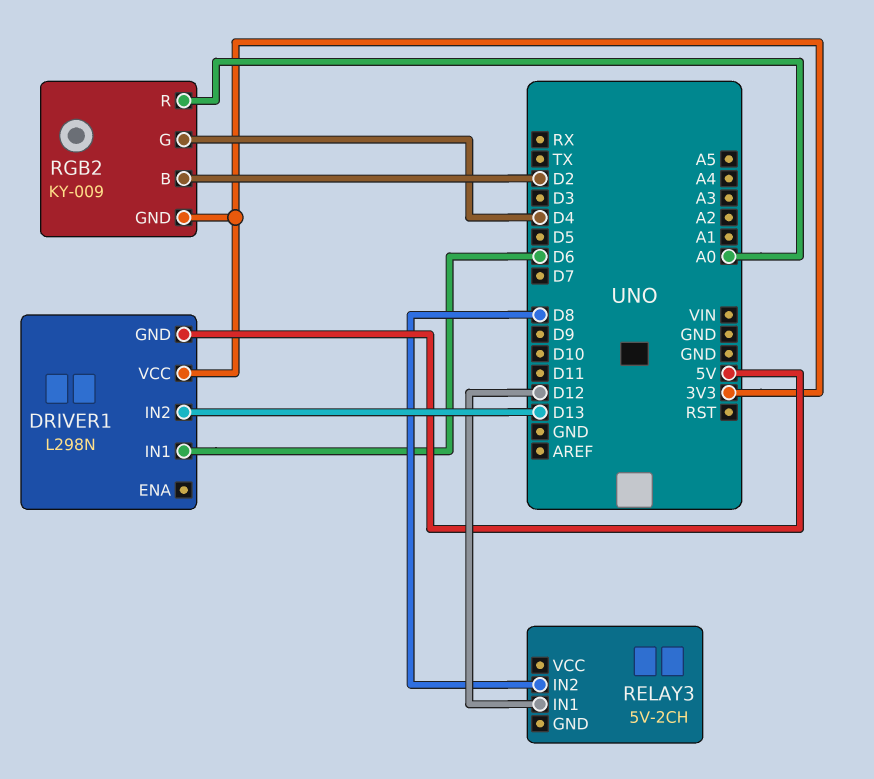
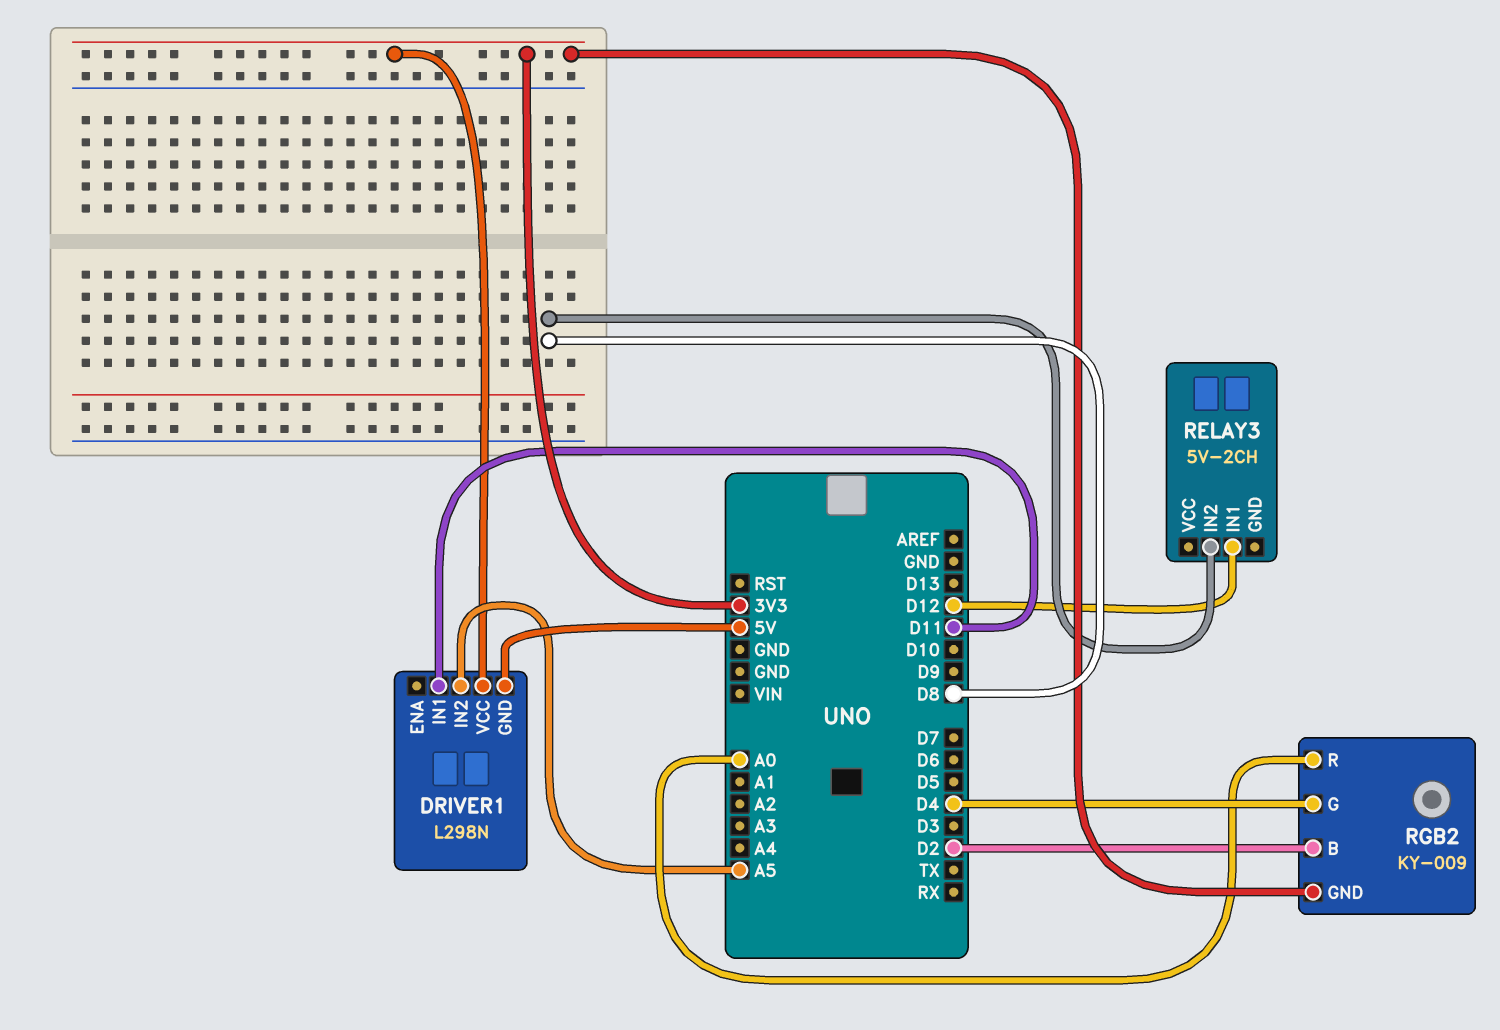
DRIVER1 pin IN1: D6 -> D11
DRIVER1 pin IN2: D13 -> A5

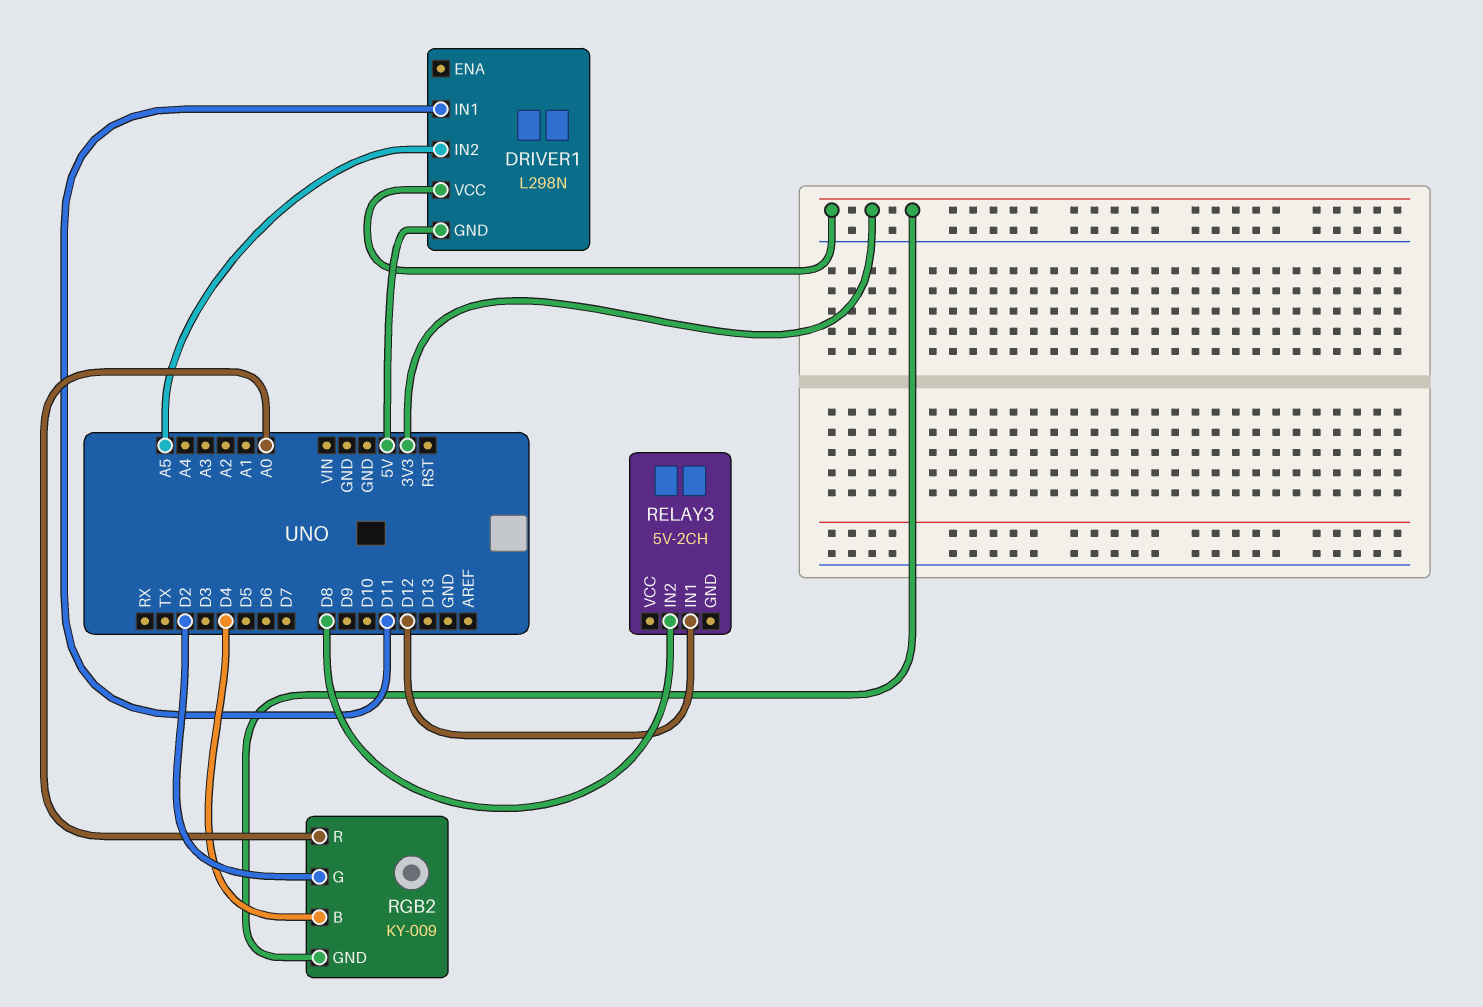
RGB2 pin B: D2 -> D4
RGB2 pin G: D4 -> D2

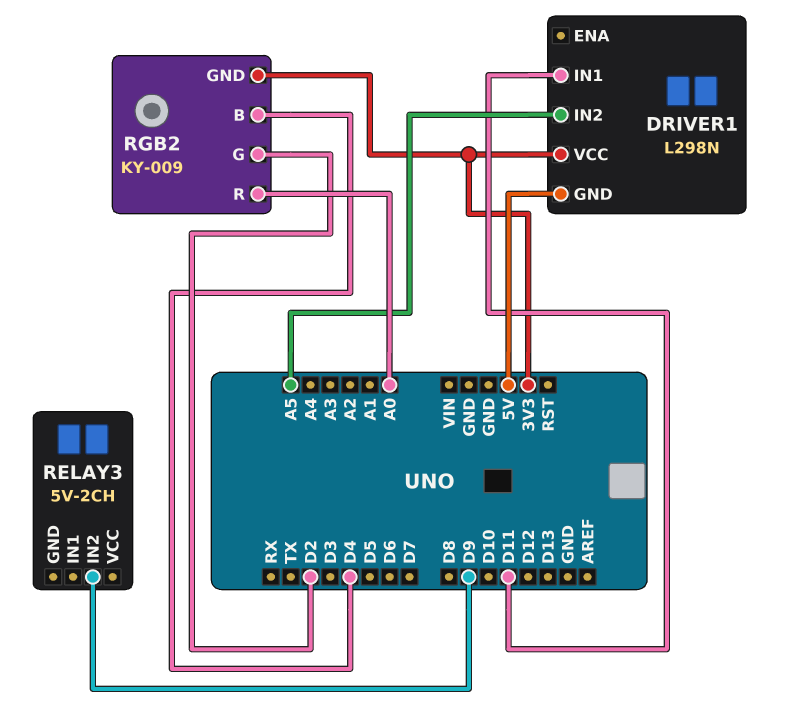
RELAY3 pin IN1: D12 -> none
RELAY3 pin IN2: D8 -> D9

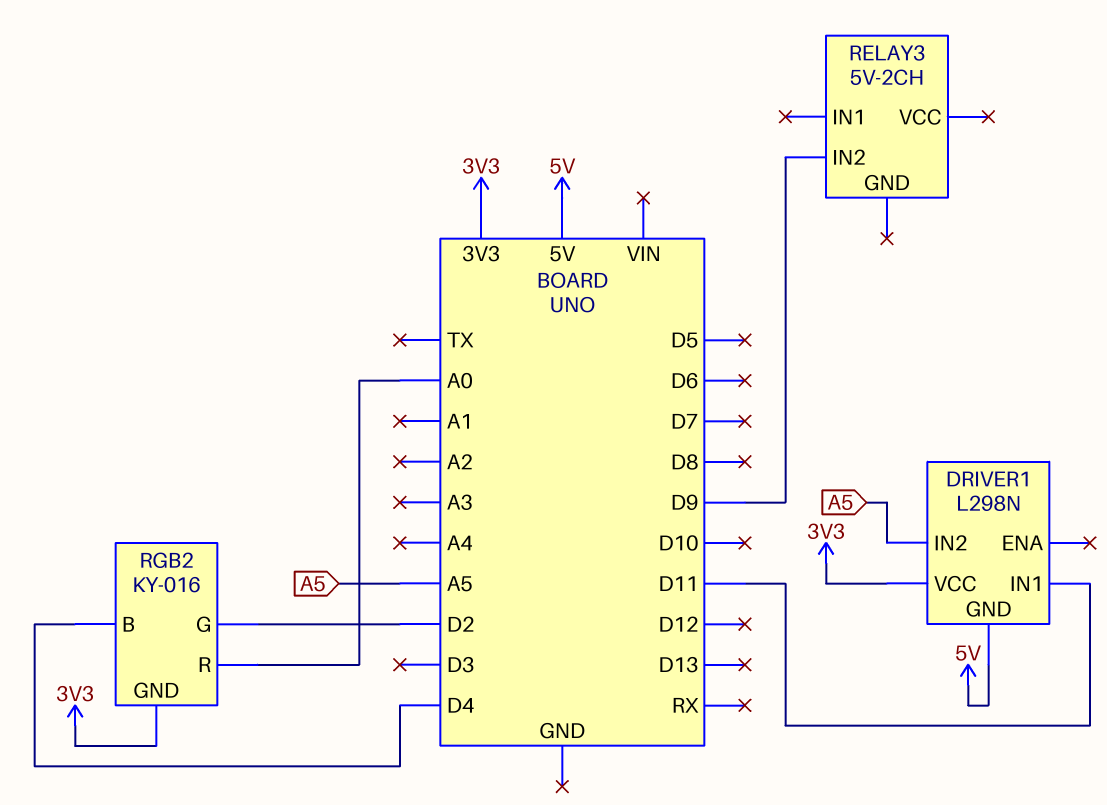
RGB2: KY-009 -> KY-016

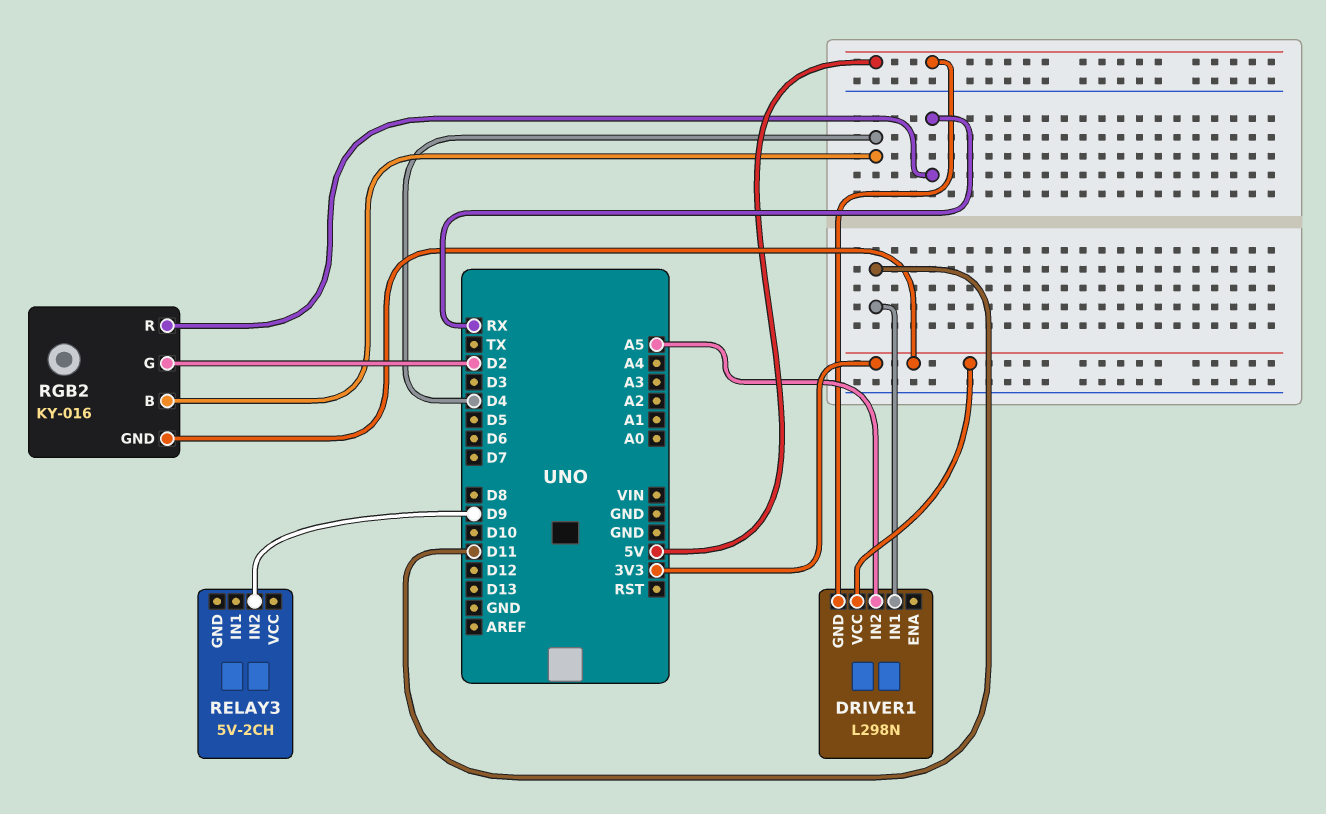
RGB2 pin R: A0 -> RX

